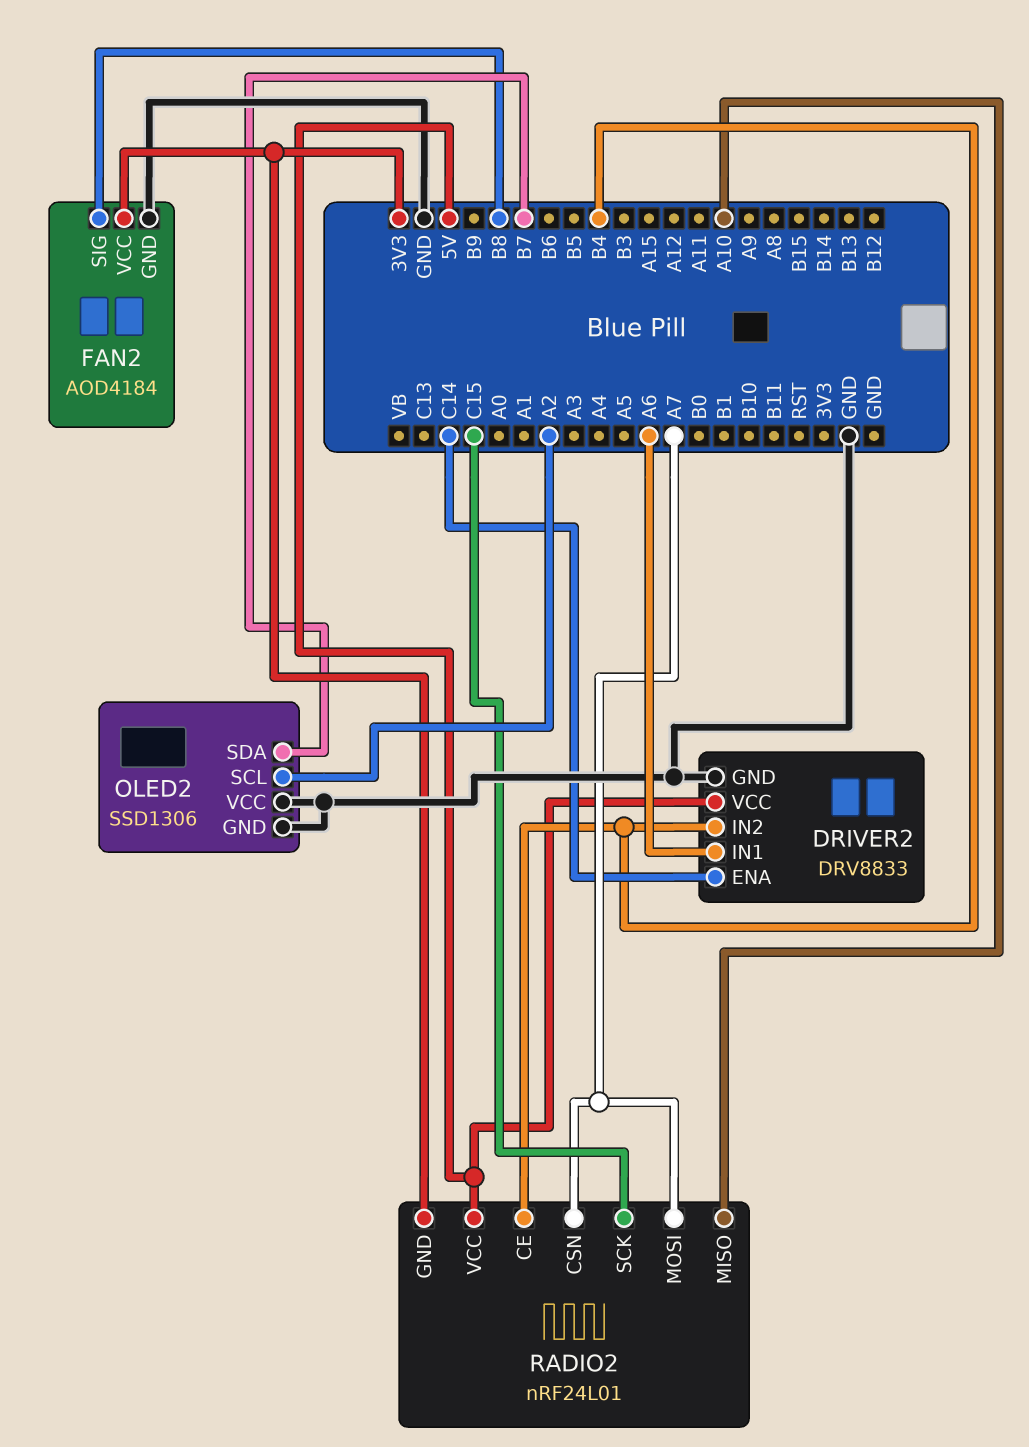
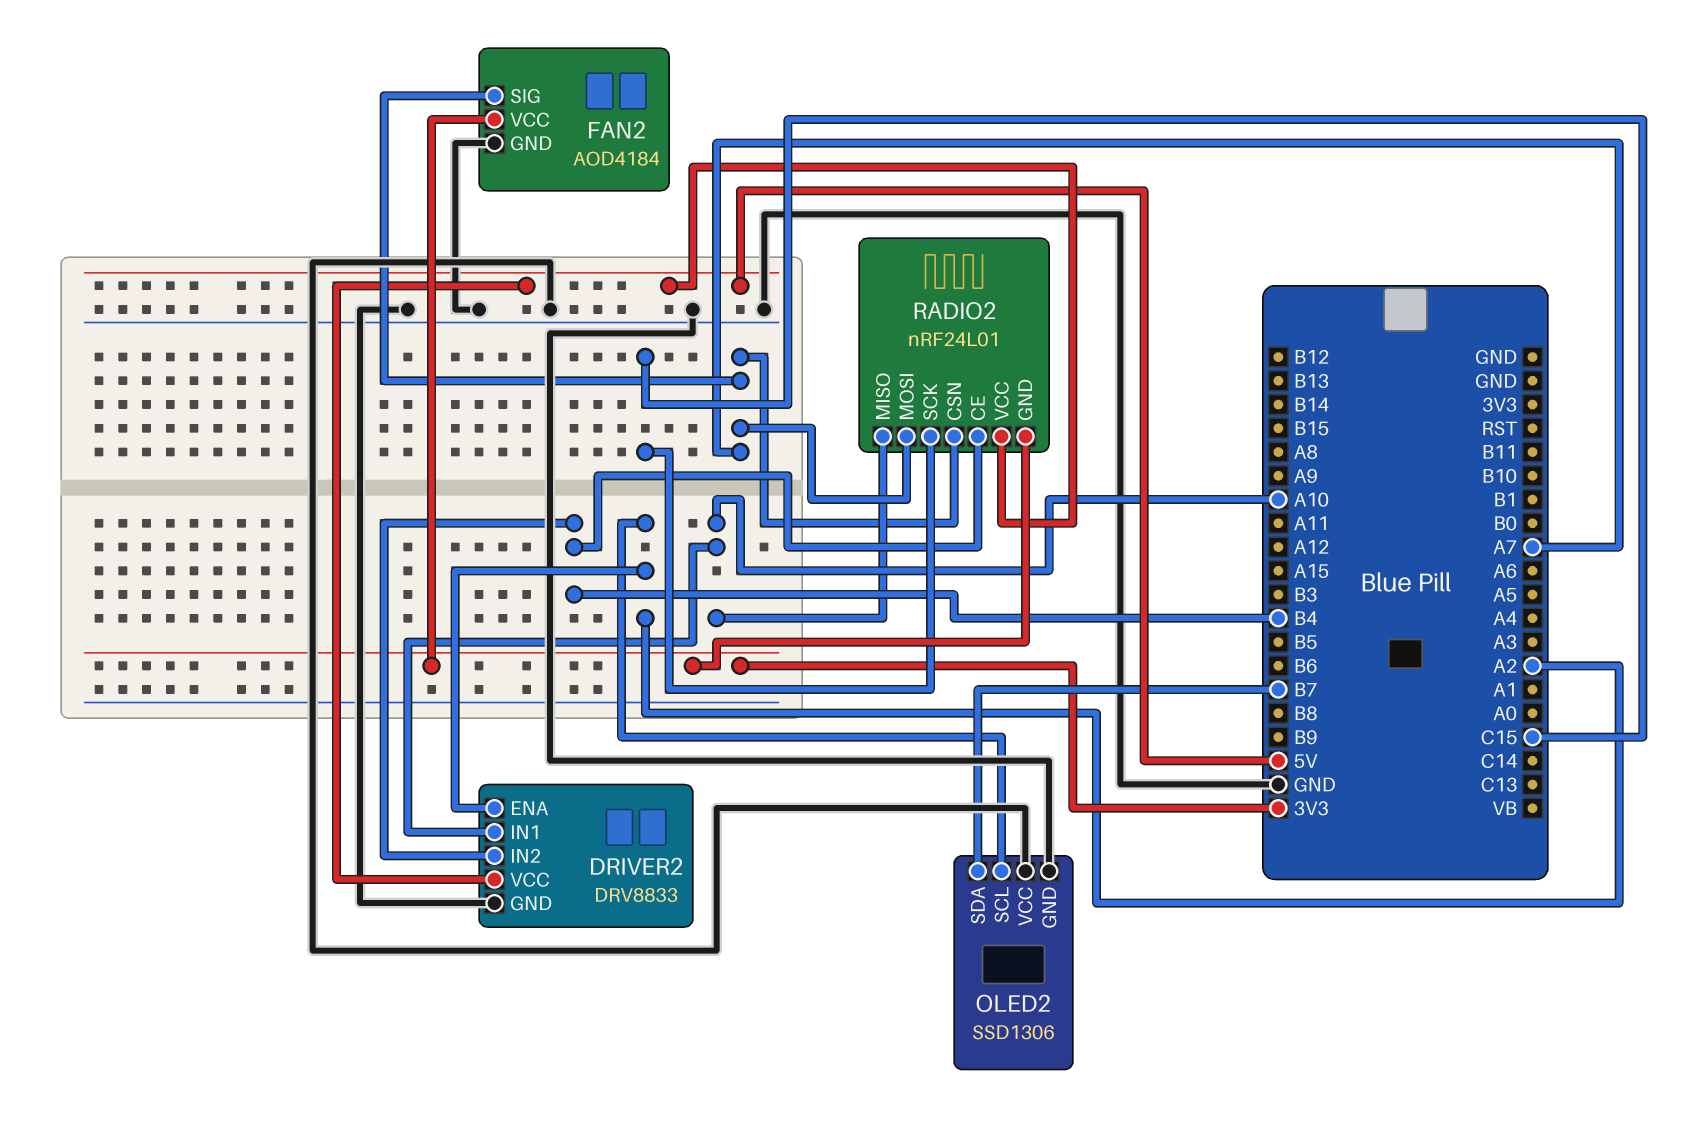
DRIVER2 pin ENA: C14 -> A2
DRIVER2 pin IN1: A6 -> A10
FAN2 pin SIG: B8 -> A7

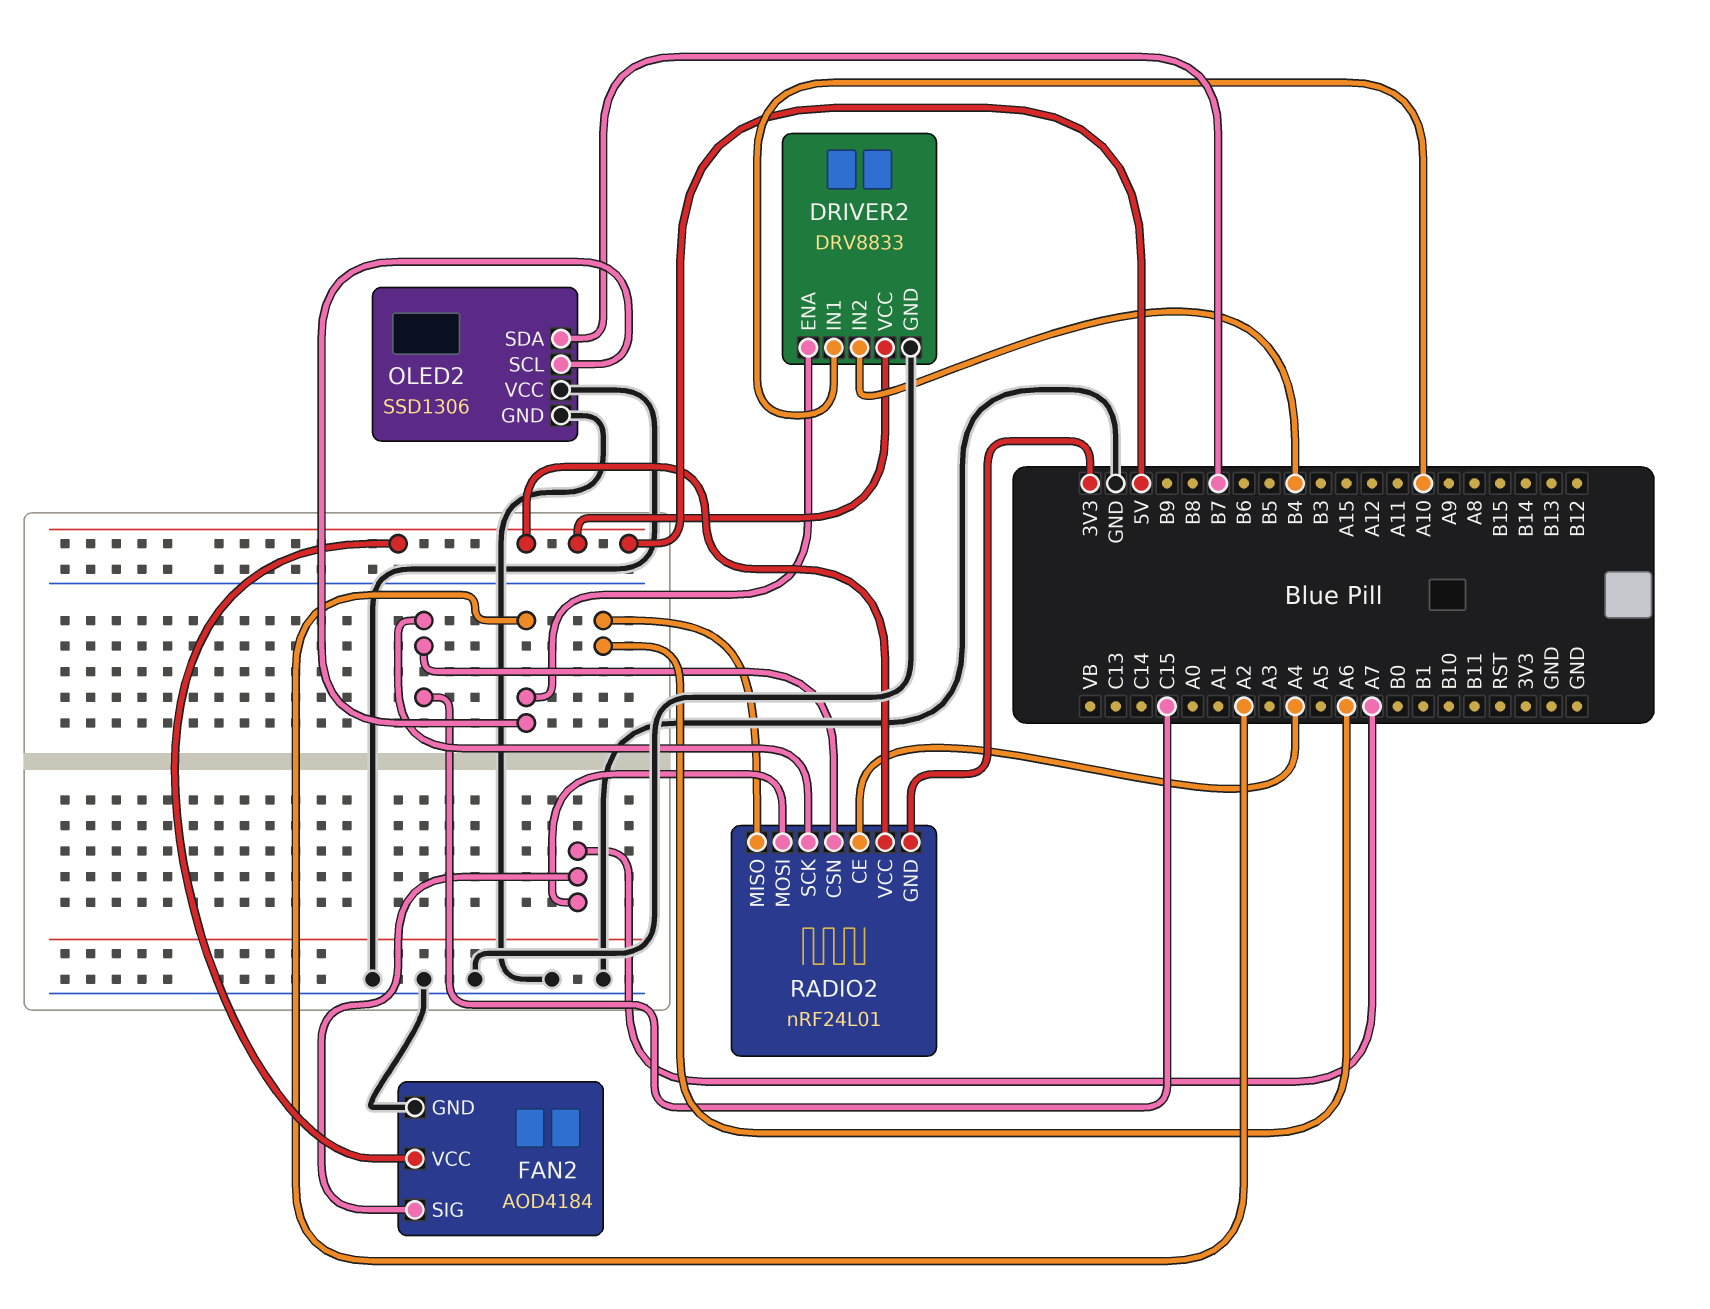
FAN2 pin VCC: 3V3 -> 5V
RADIO2 pin CE: B4 -> A4
RADIO2 pin CSN: A7 -> C15
RADIO2 pin MISO: A10 -> A6

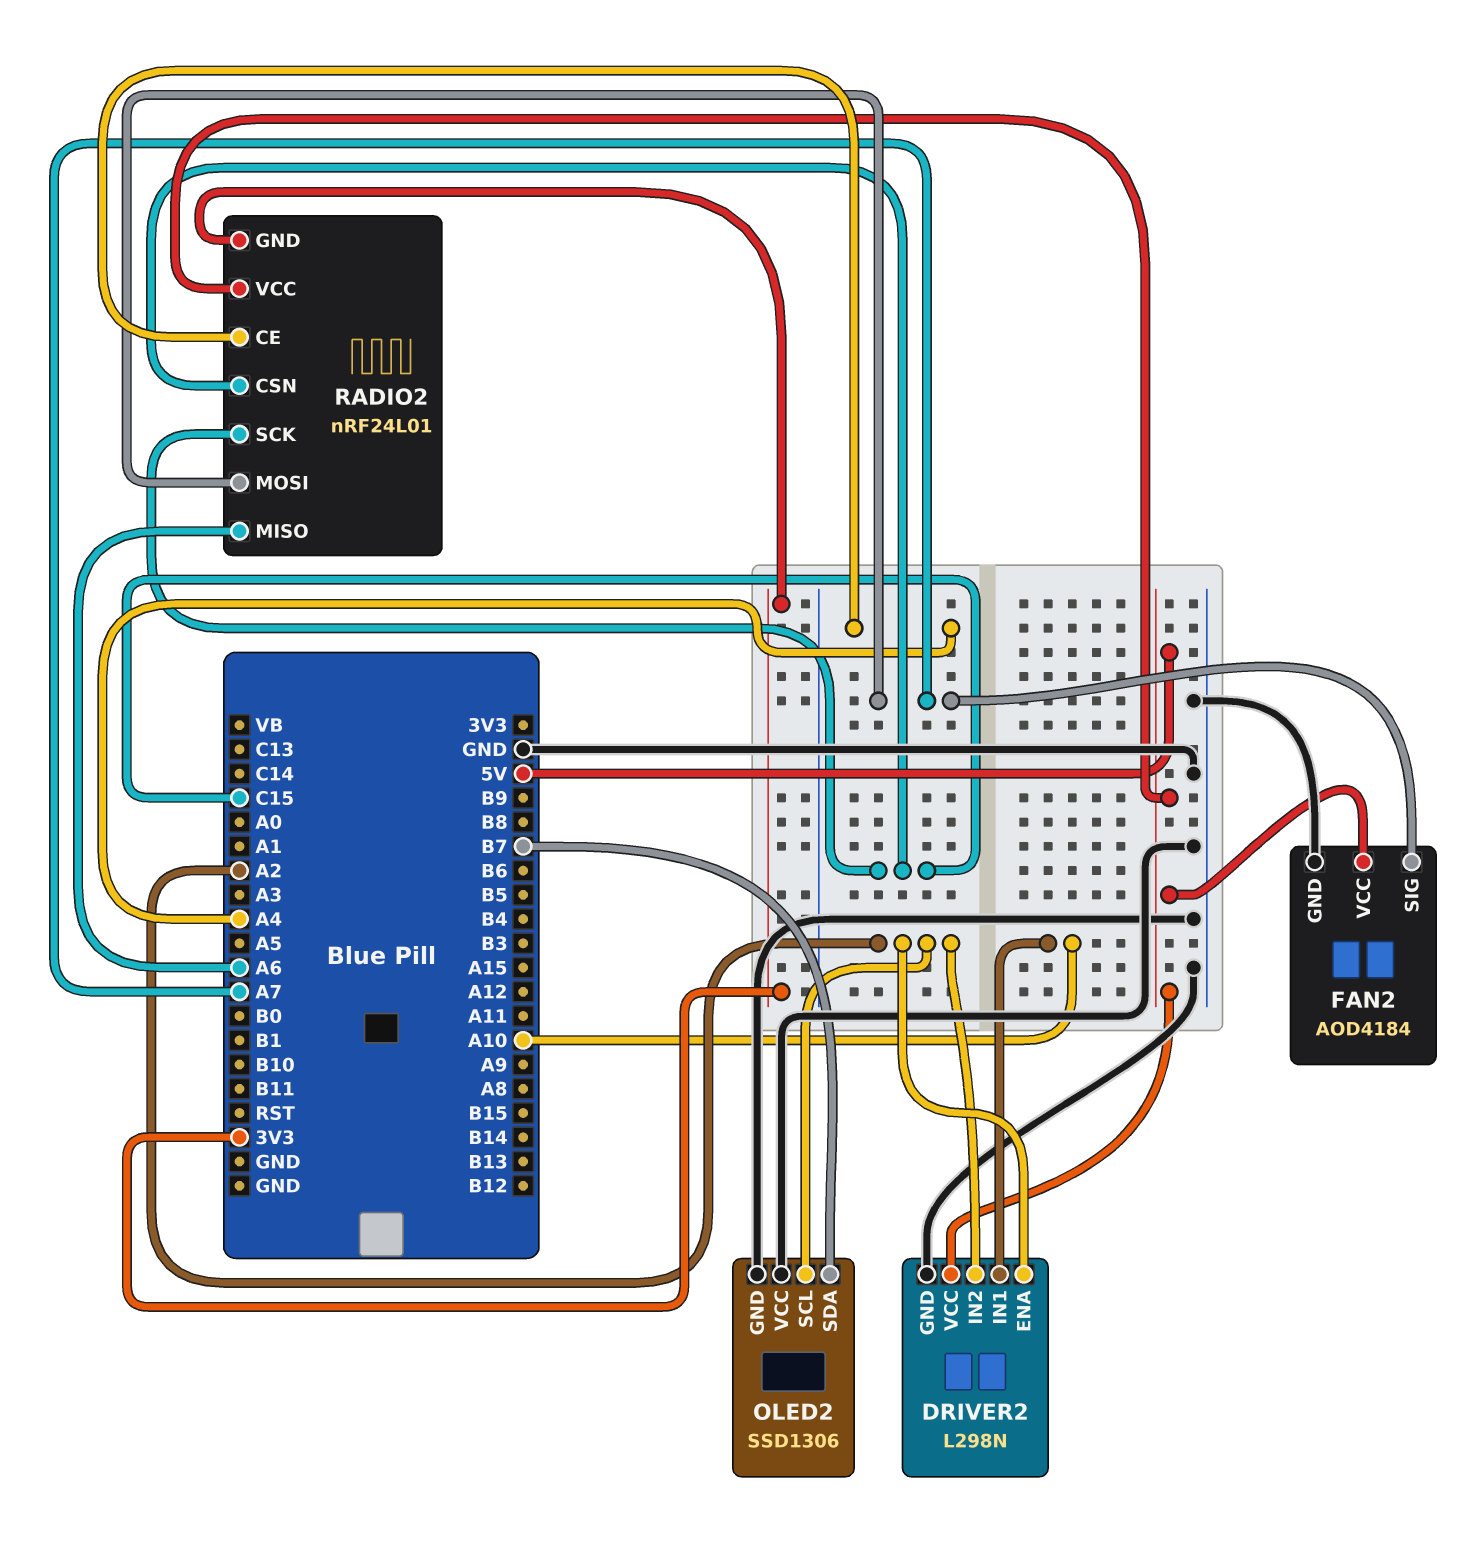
DRIVER2: DRV8833 -> L298N
DRIVER2 pin IN2: B4 -> A2

